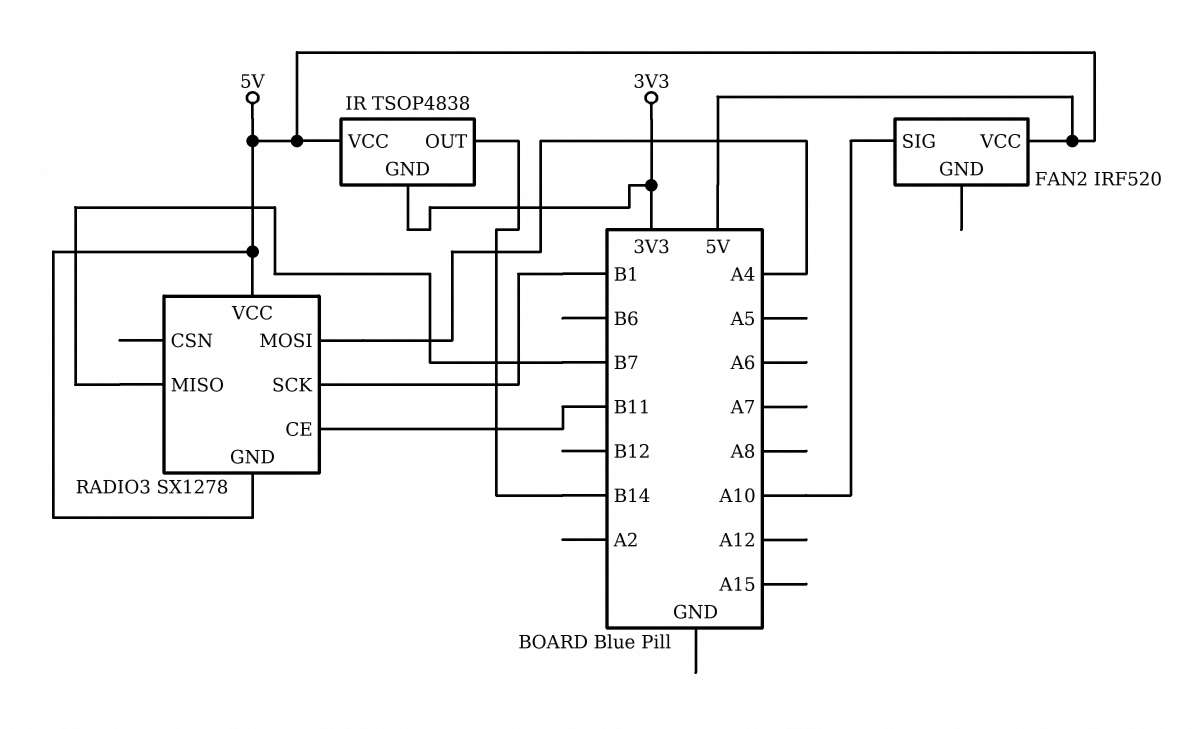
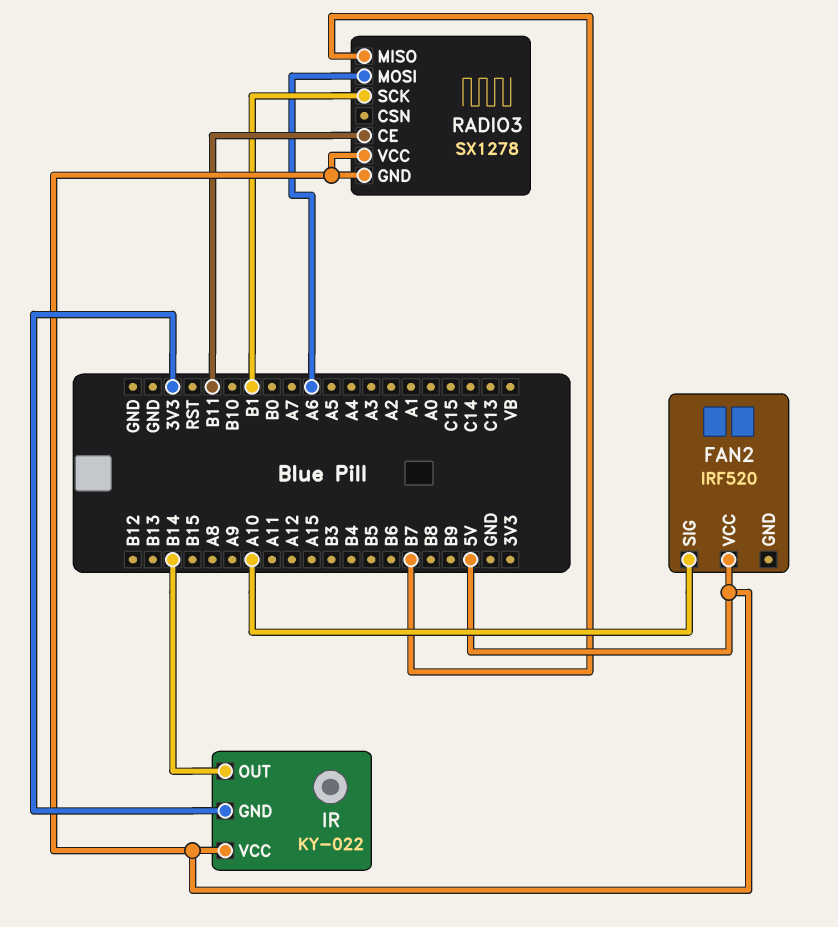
IR: TSOP4838 -> KY-022
RADIO3 pin MOSI: A4 -> A6

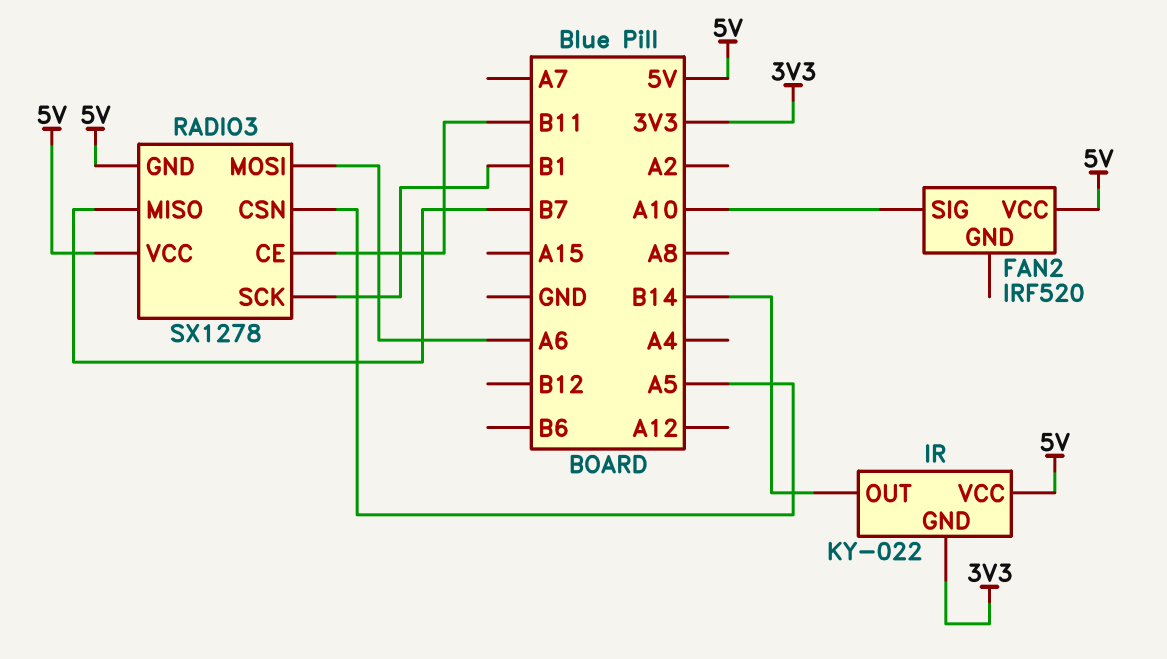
RADIO3 pin CSN: none -> A5

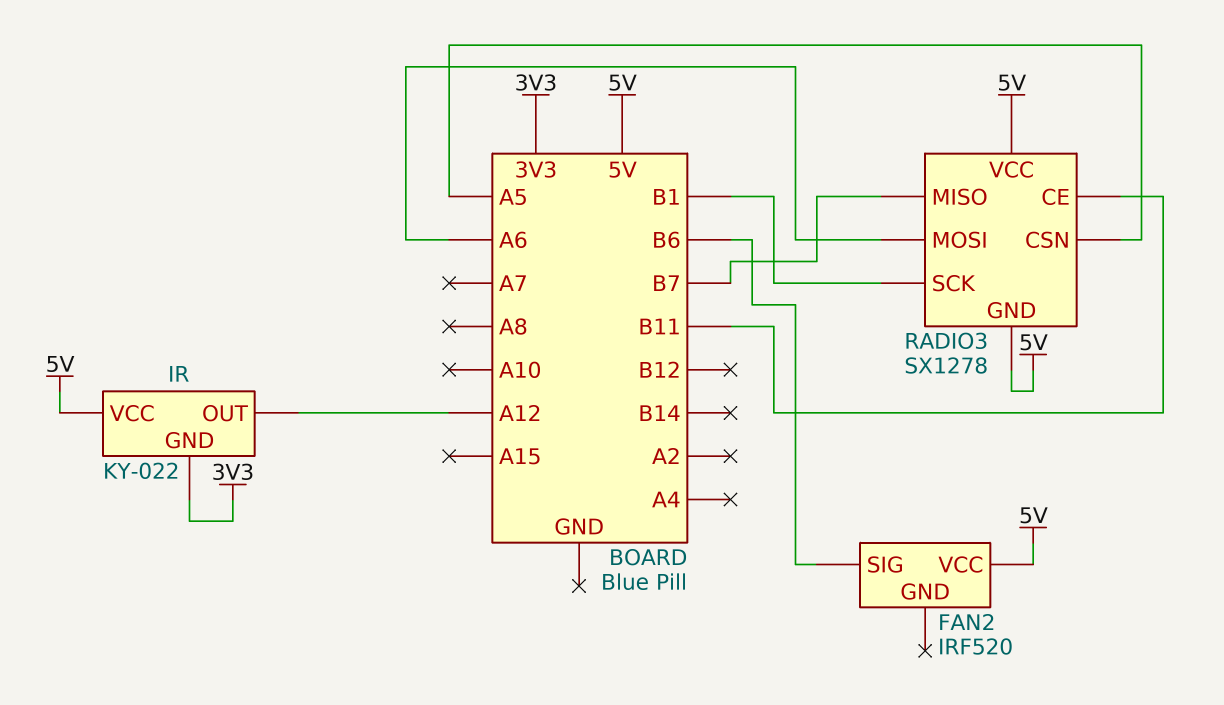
FAN2 pin SIG: A10 -> B6
IR pin OUT: B14 -> A12

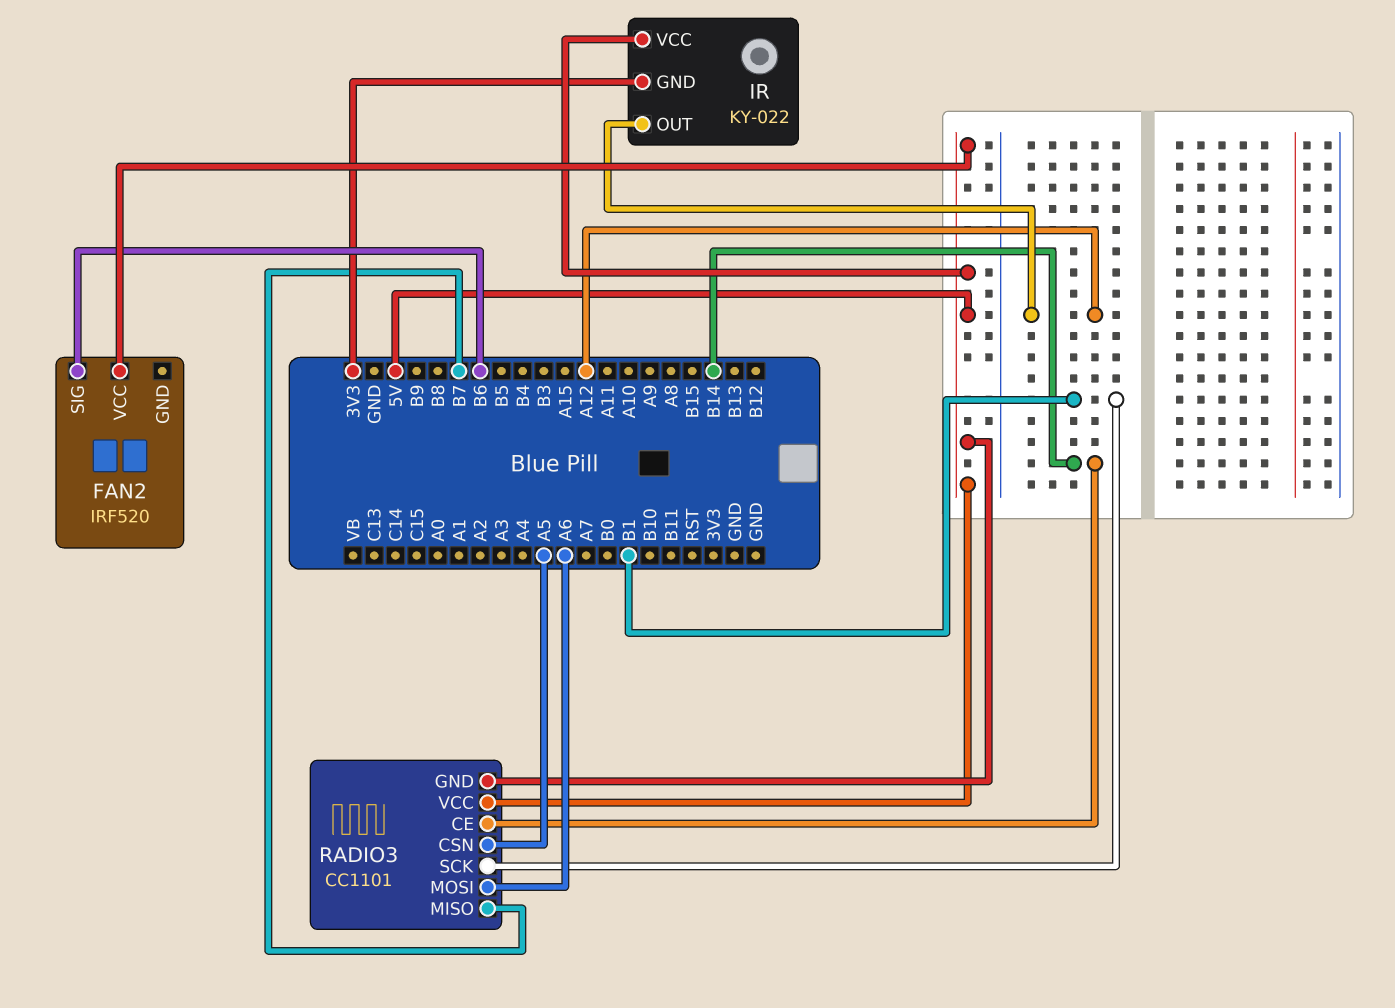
RADIO3: SX1278 -> CC1101
RADIO3 pin CE: B11 -> B14

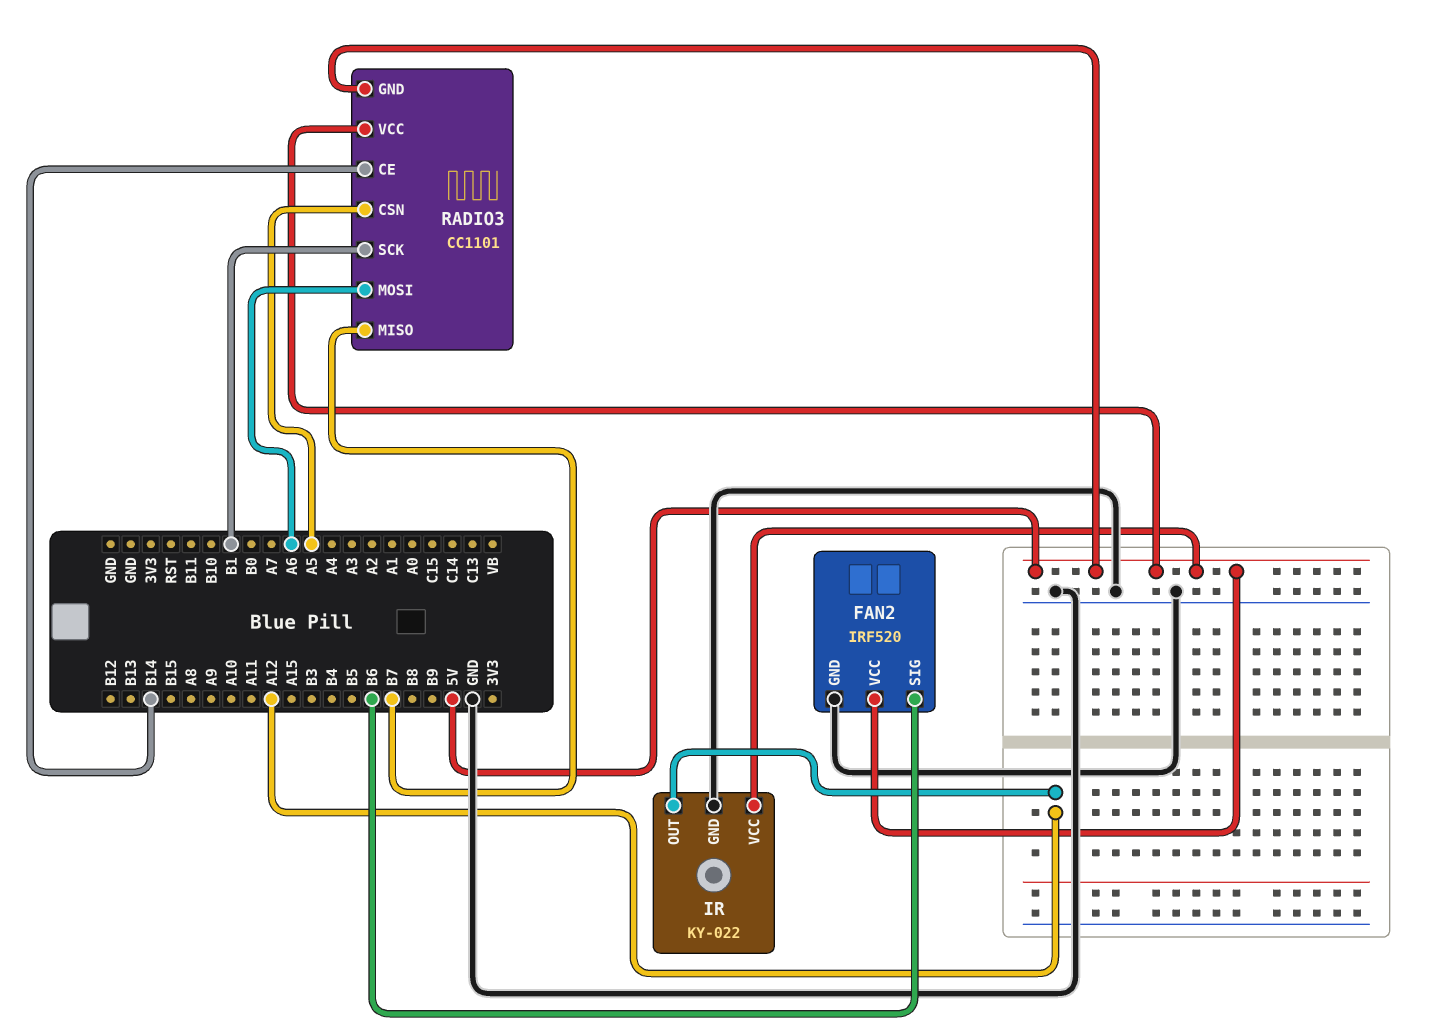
FAN2 pin GND: none -> GND
IR pin GND: 3V3 -> GND

